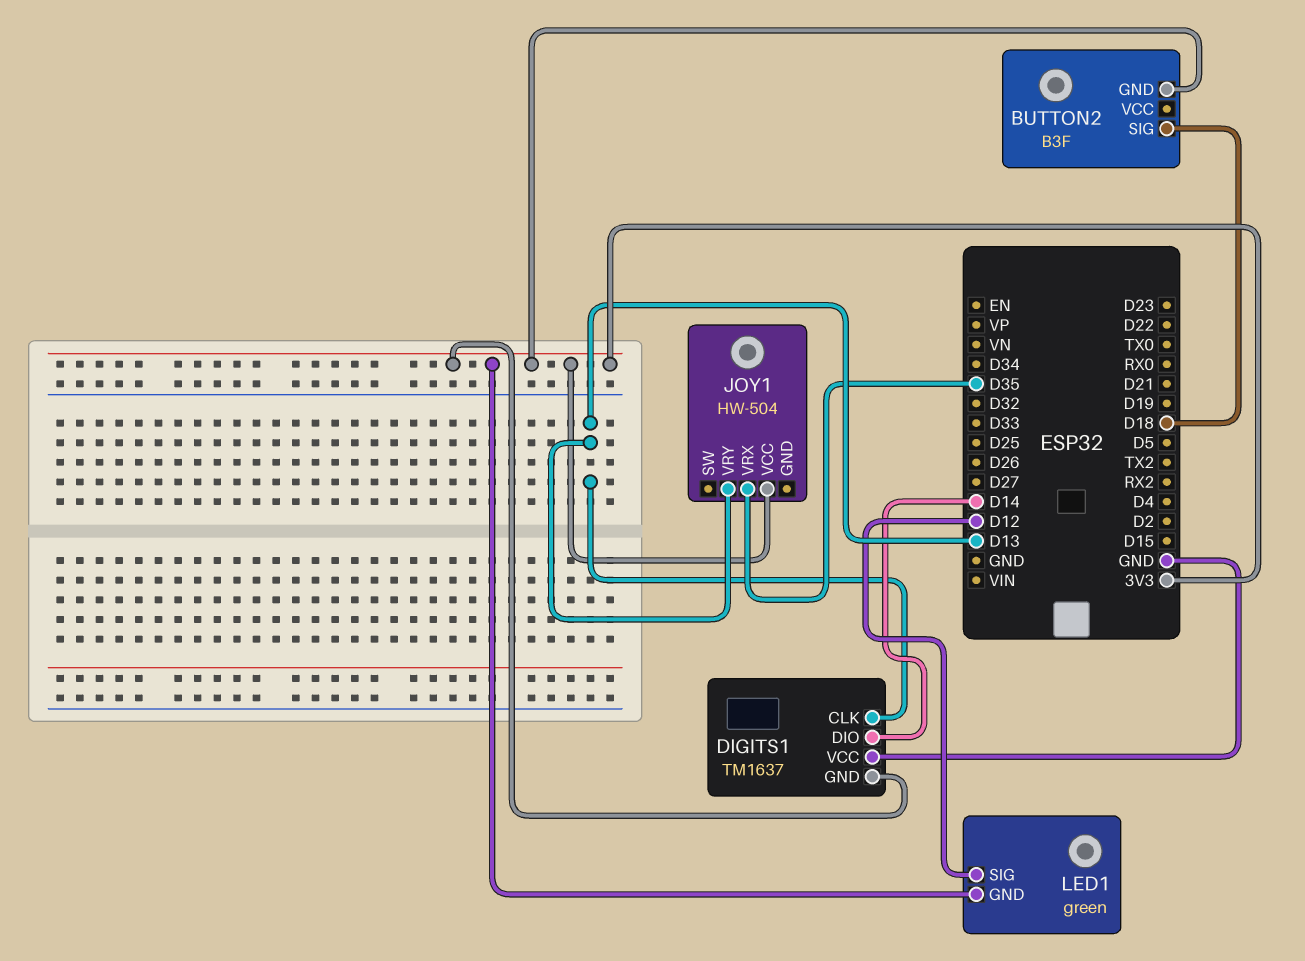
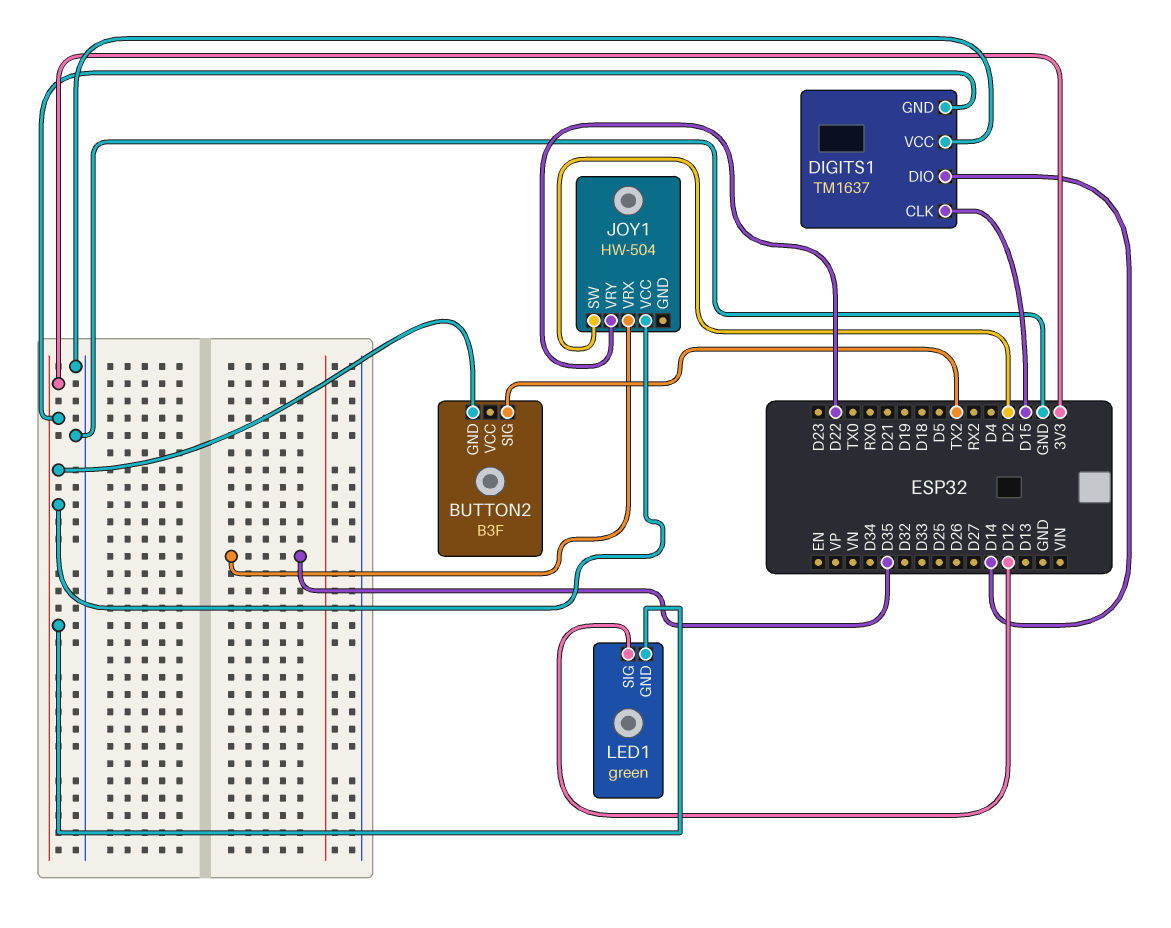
BUTTON2 pin SIG: D18 -> TX2
DIGITS1 pin CLK: D13 -> D15
JOY1 pin SW: none -> D2
JOY1 pin VRY: D13 -> D22

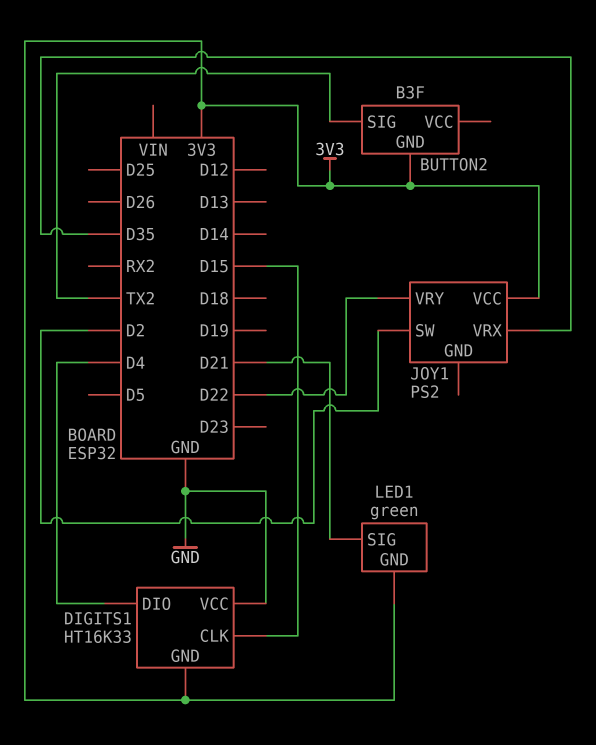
DIGITS1: TM1637 -> HT16K33
DIGITS1 pin DIO: D14 -> D4
JOY1: HW-504 -> PS2
LED1 pin SIG: D12 -> D21

